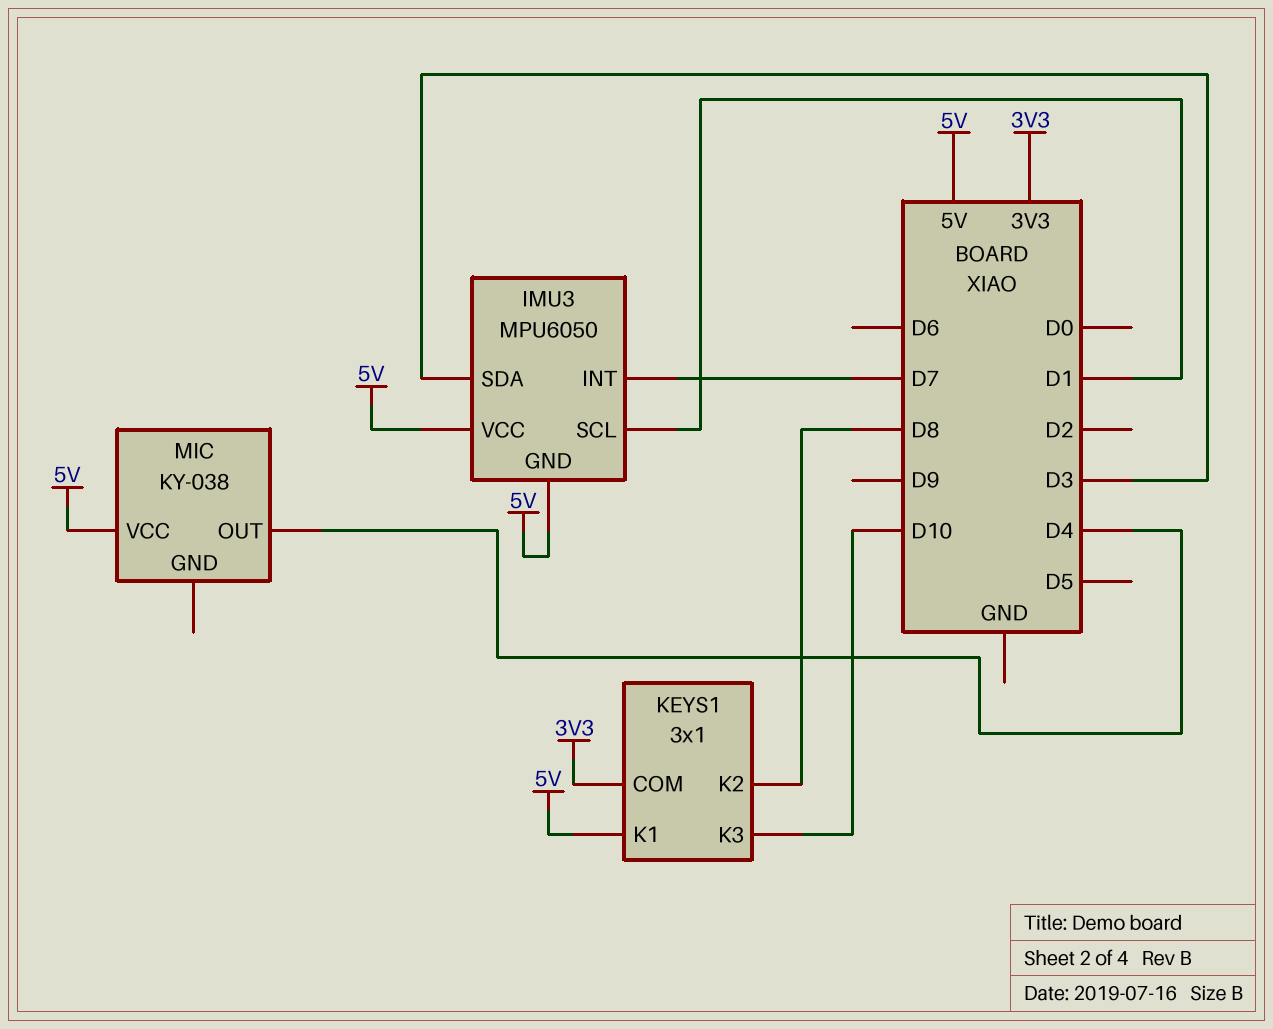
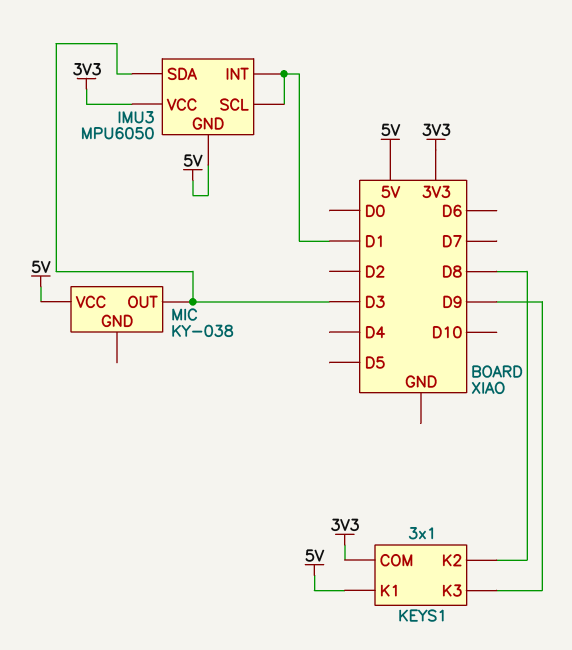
IMU3 pin INT: D7 -> D1
IMU3 pin VCC: 5V -> 3V3
KEYS1 pin K3: D10 -> D9
MIC pin OUT: D4 -> D3

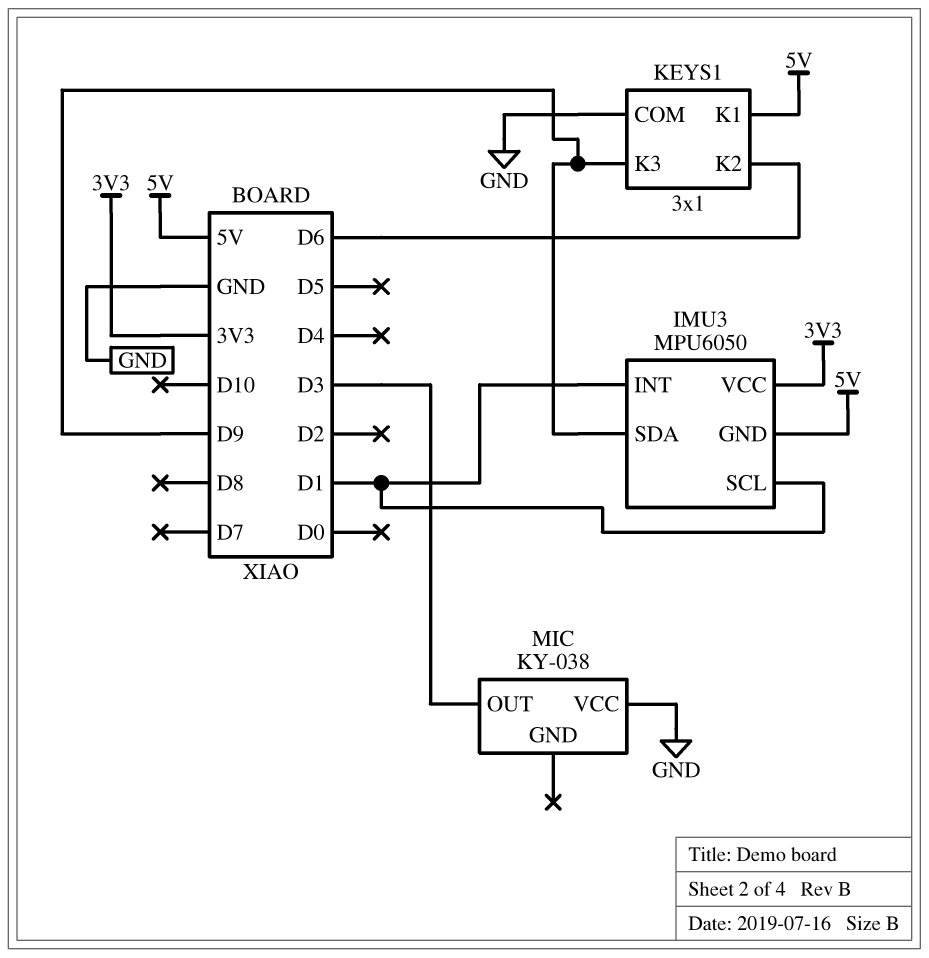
IMU3 pin SDA: D3 -> D9
KEYS1 pin COM: 3V3 -> GND
KEYS1 pin K2: D8 -> D6
MIC pin VCC: 5V -> GND

